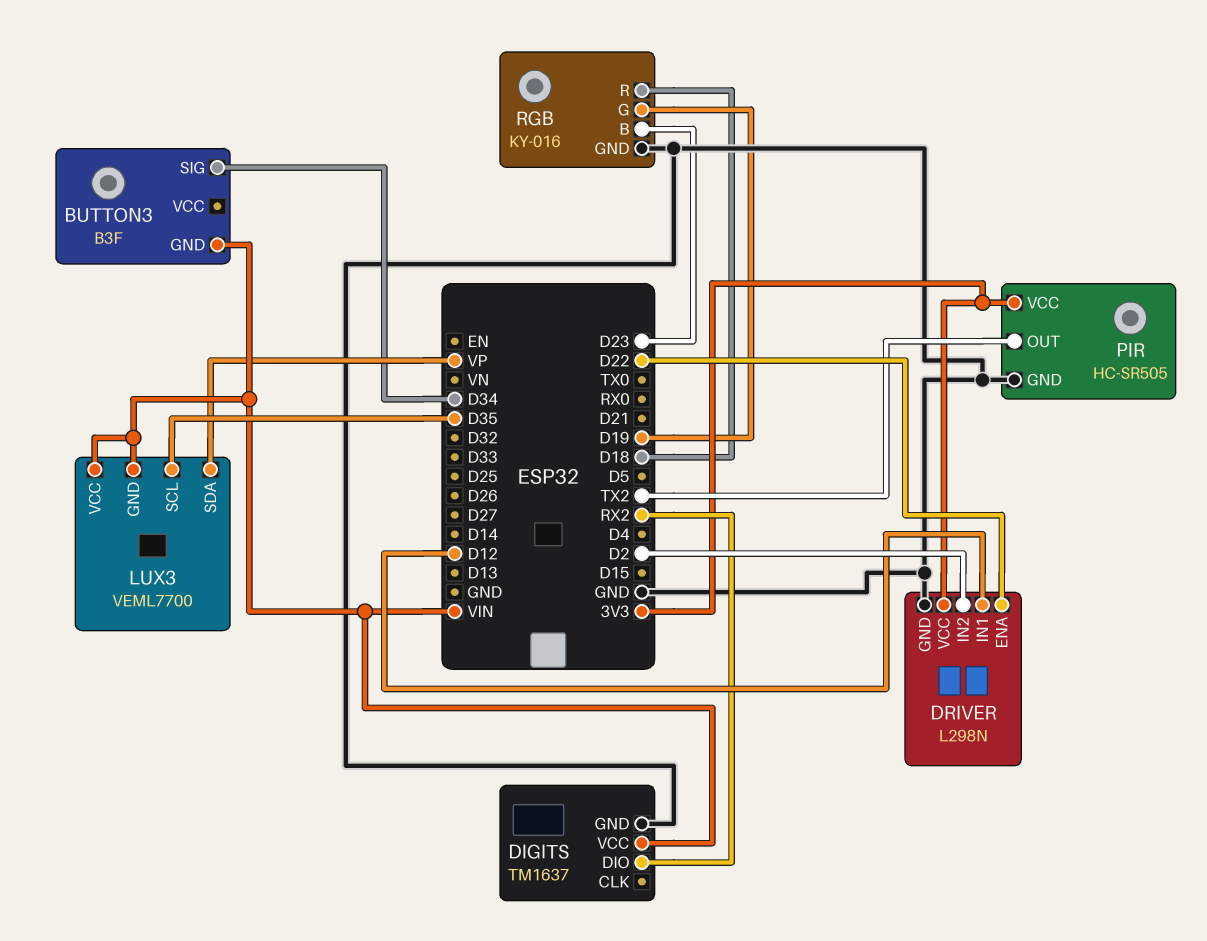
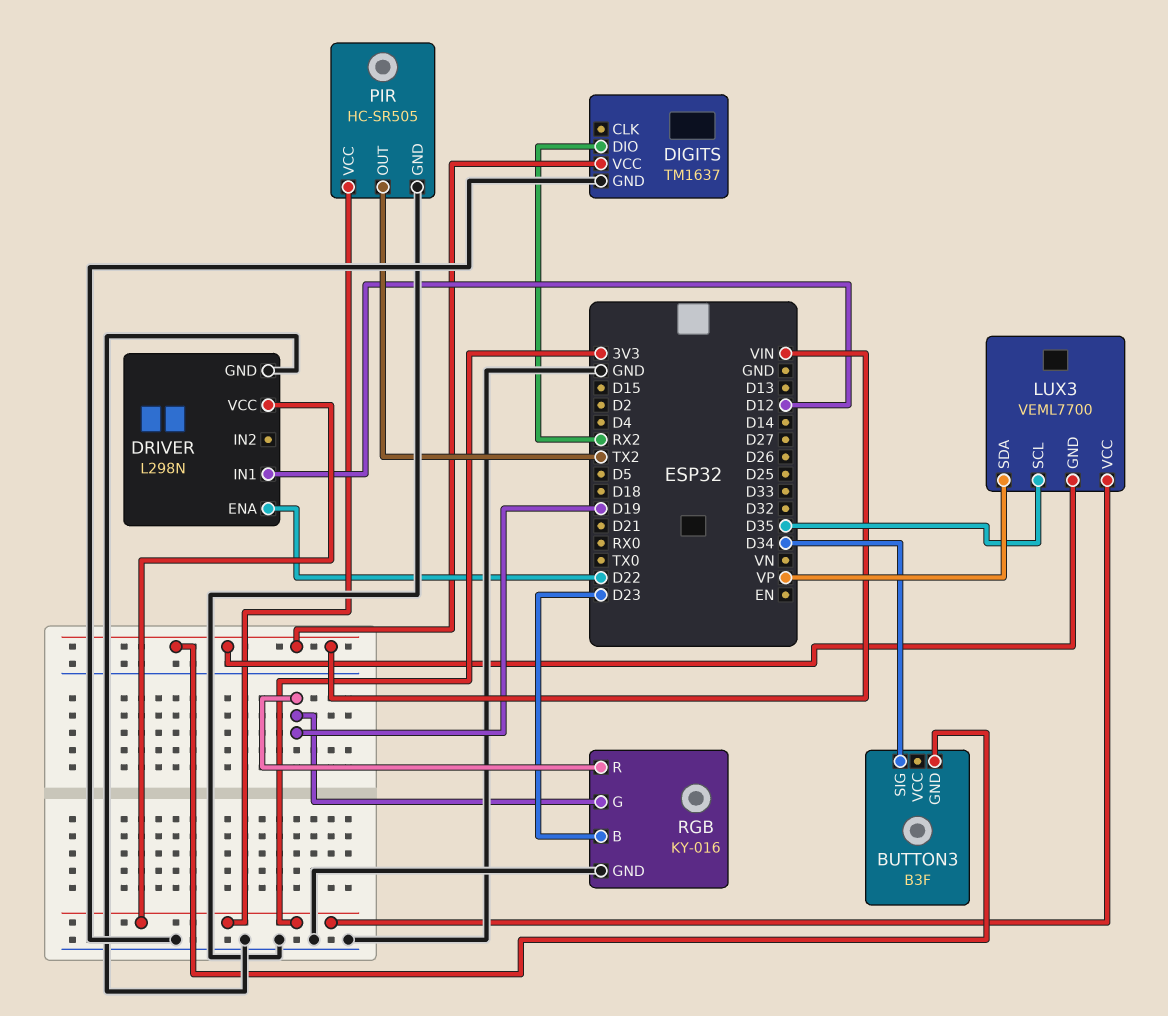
DRIVER pin IN2: D2 -> none
LUX3 pin VCC: VIN -> 3V3
RGB pin R: D18 -> D19

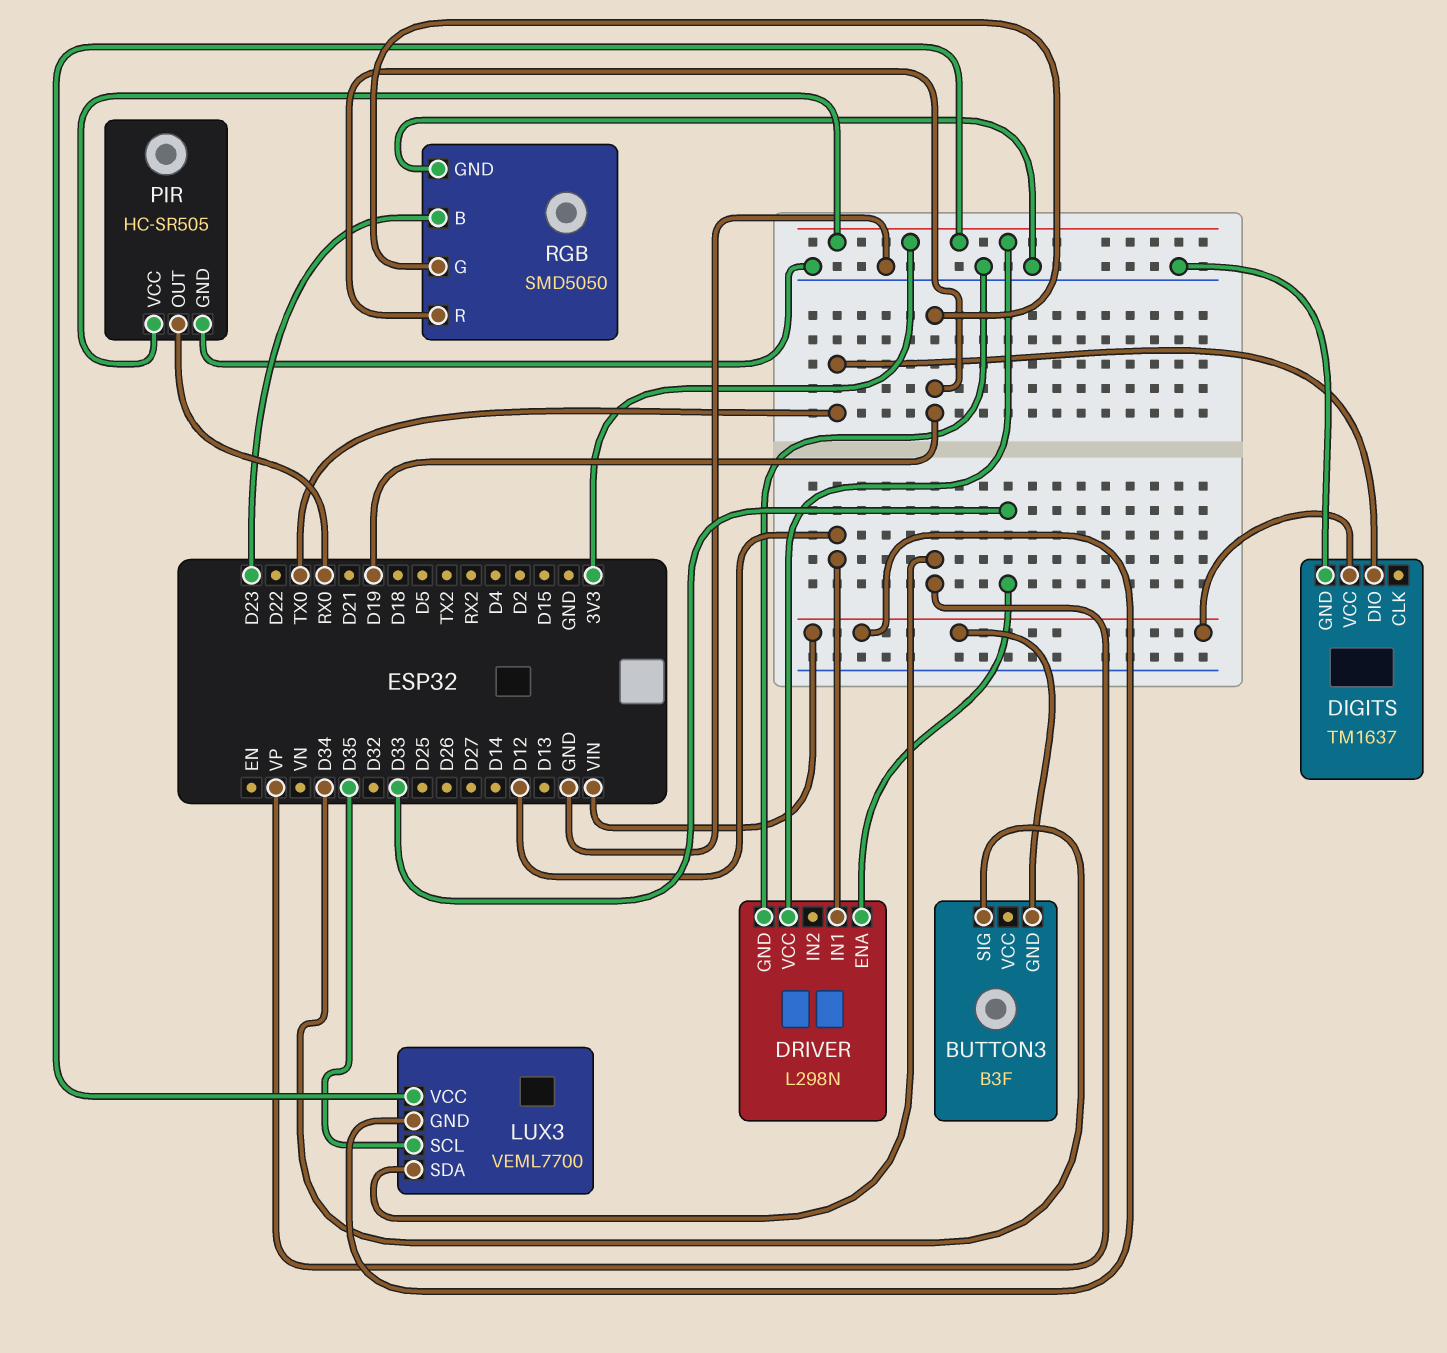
DIGITS pin DIO: RX2 -> TX0
DRIVER pin ENA: D22 -> D33
PIR pin OUT: TX2 -> RX0
RGB: KY-016 -> SMD5050

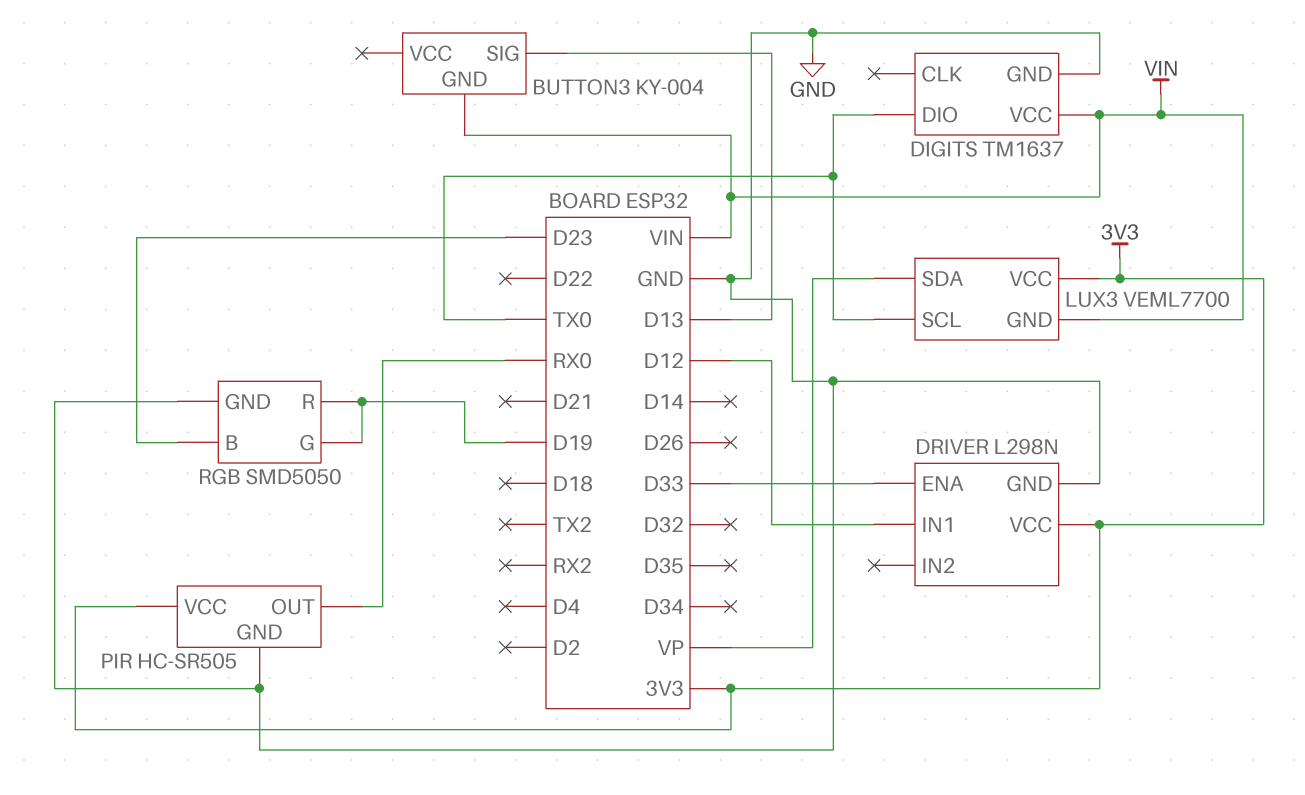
BUTTON3: B3F -> KY-004
BUTTON3 pin SIG: D34 -> D13
LUX3 pin SCL: D35 -> TX0

